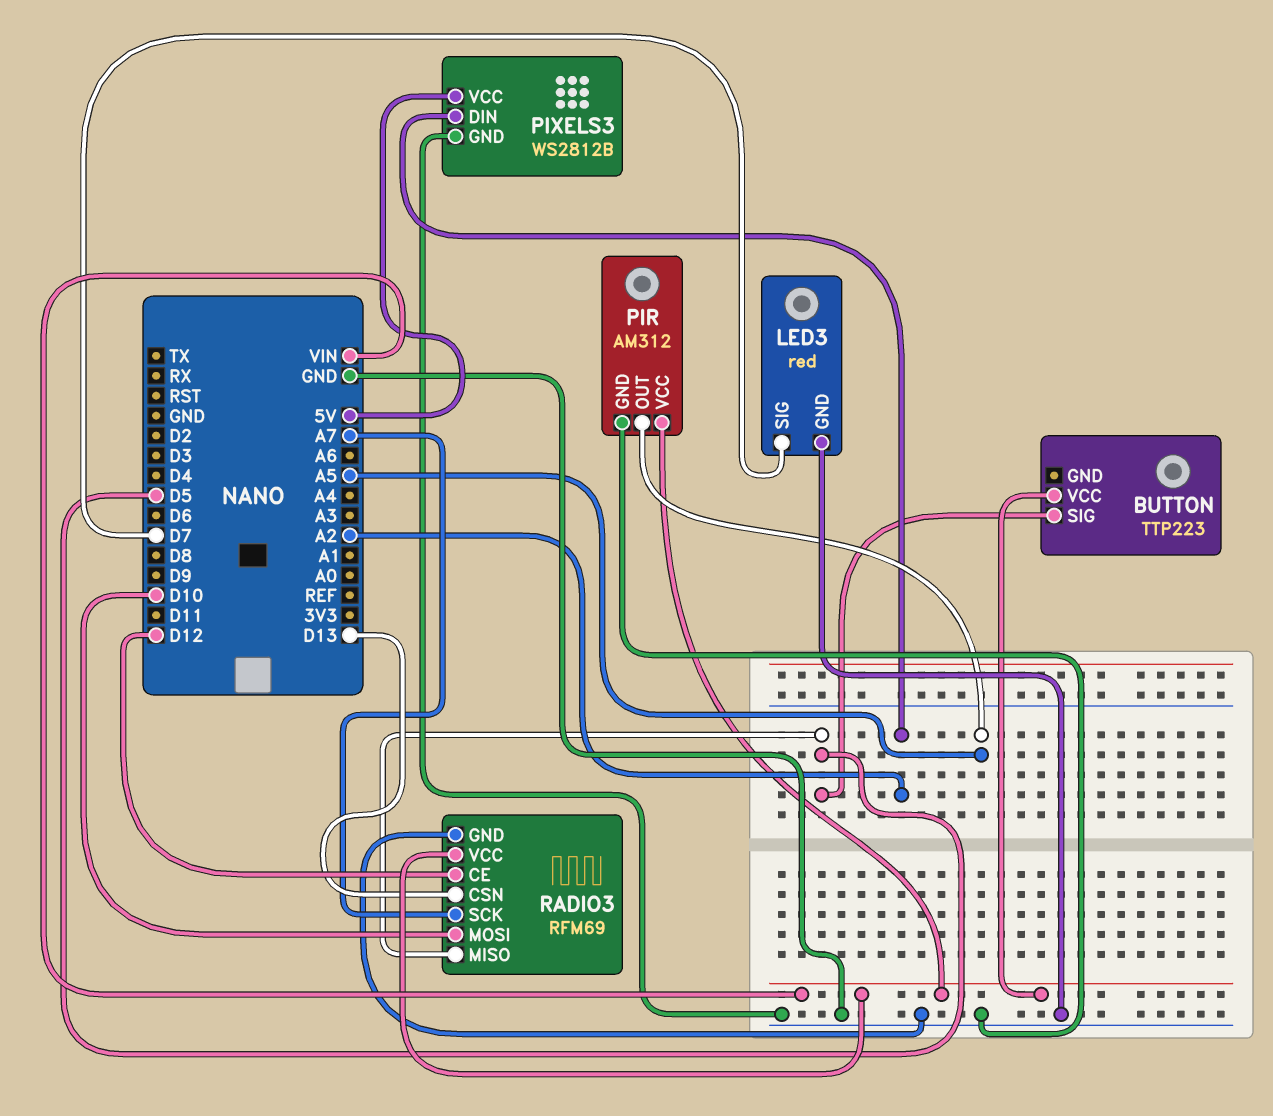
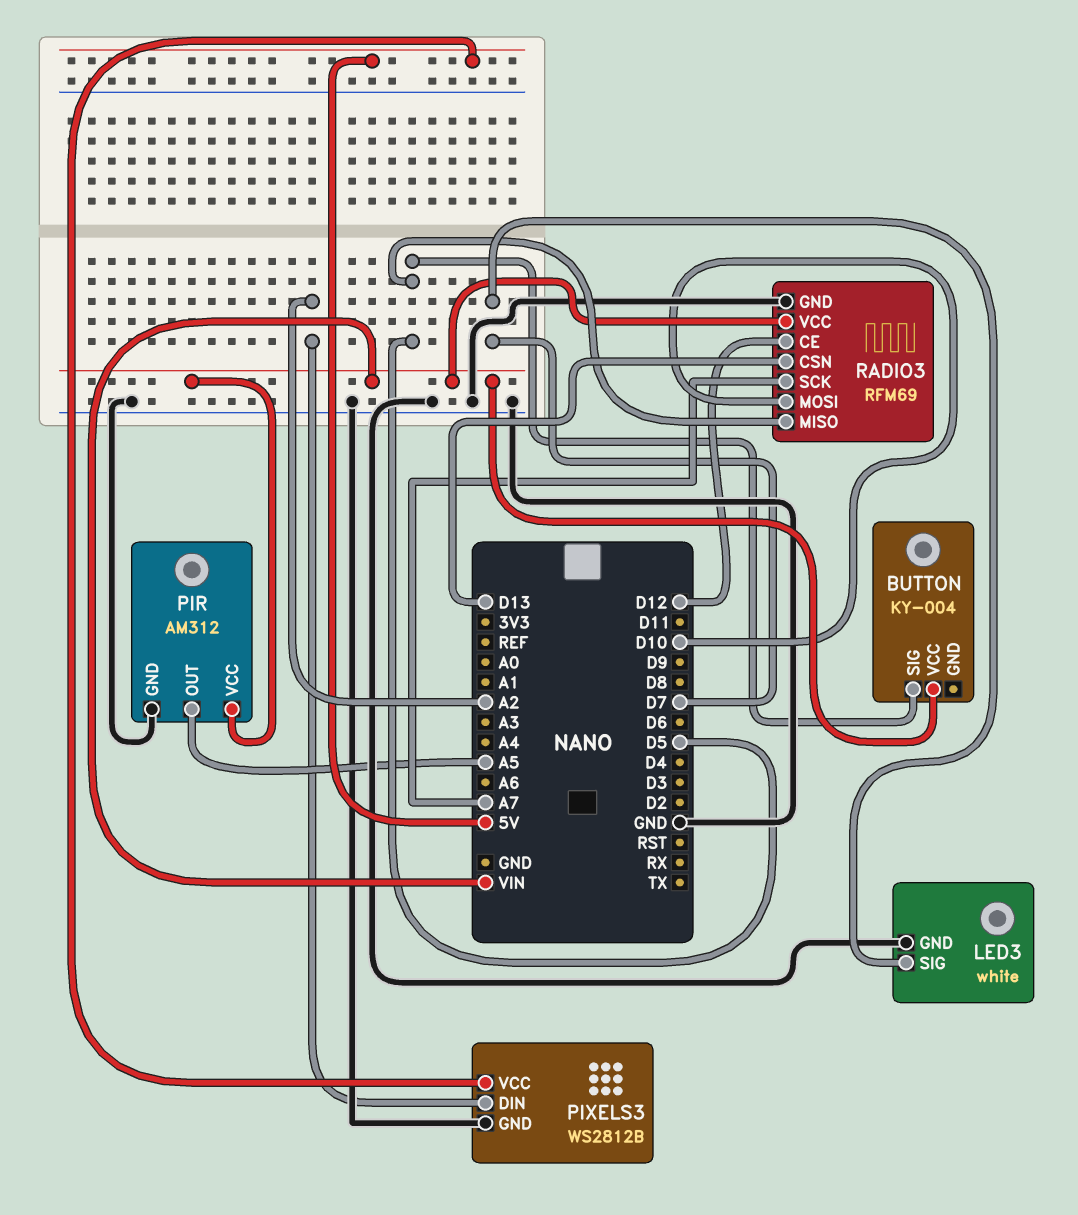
BUTTON: TTP223 -> KY-004
LED3: red -> white

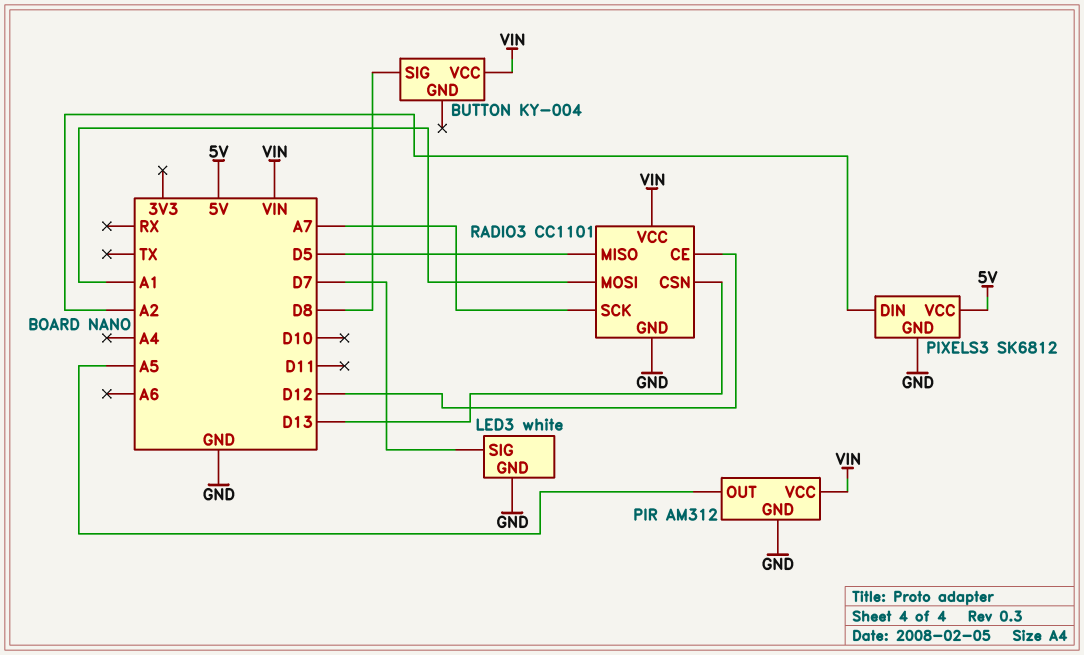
BUTTON pin SIG: D5 -> D8
PIXELS3: WS2812B -> SK6812
RADIO3: RFM69 -> CC1101
RADIO3 pin MOSI: D10 -> A1

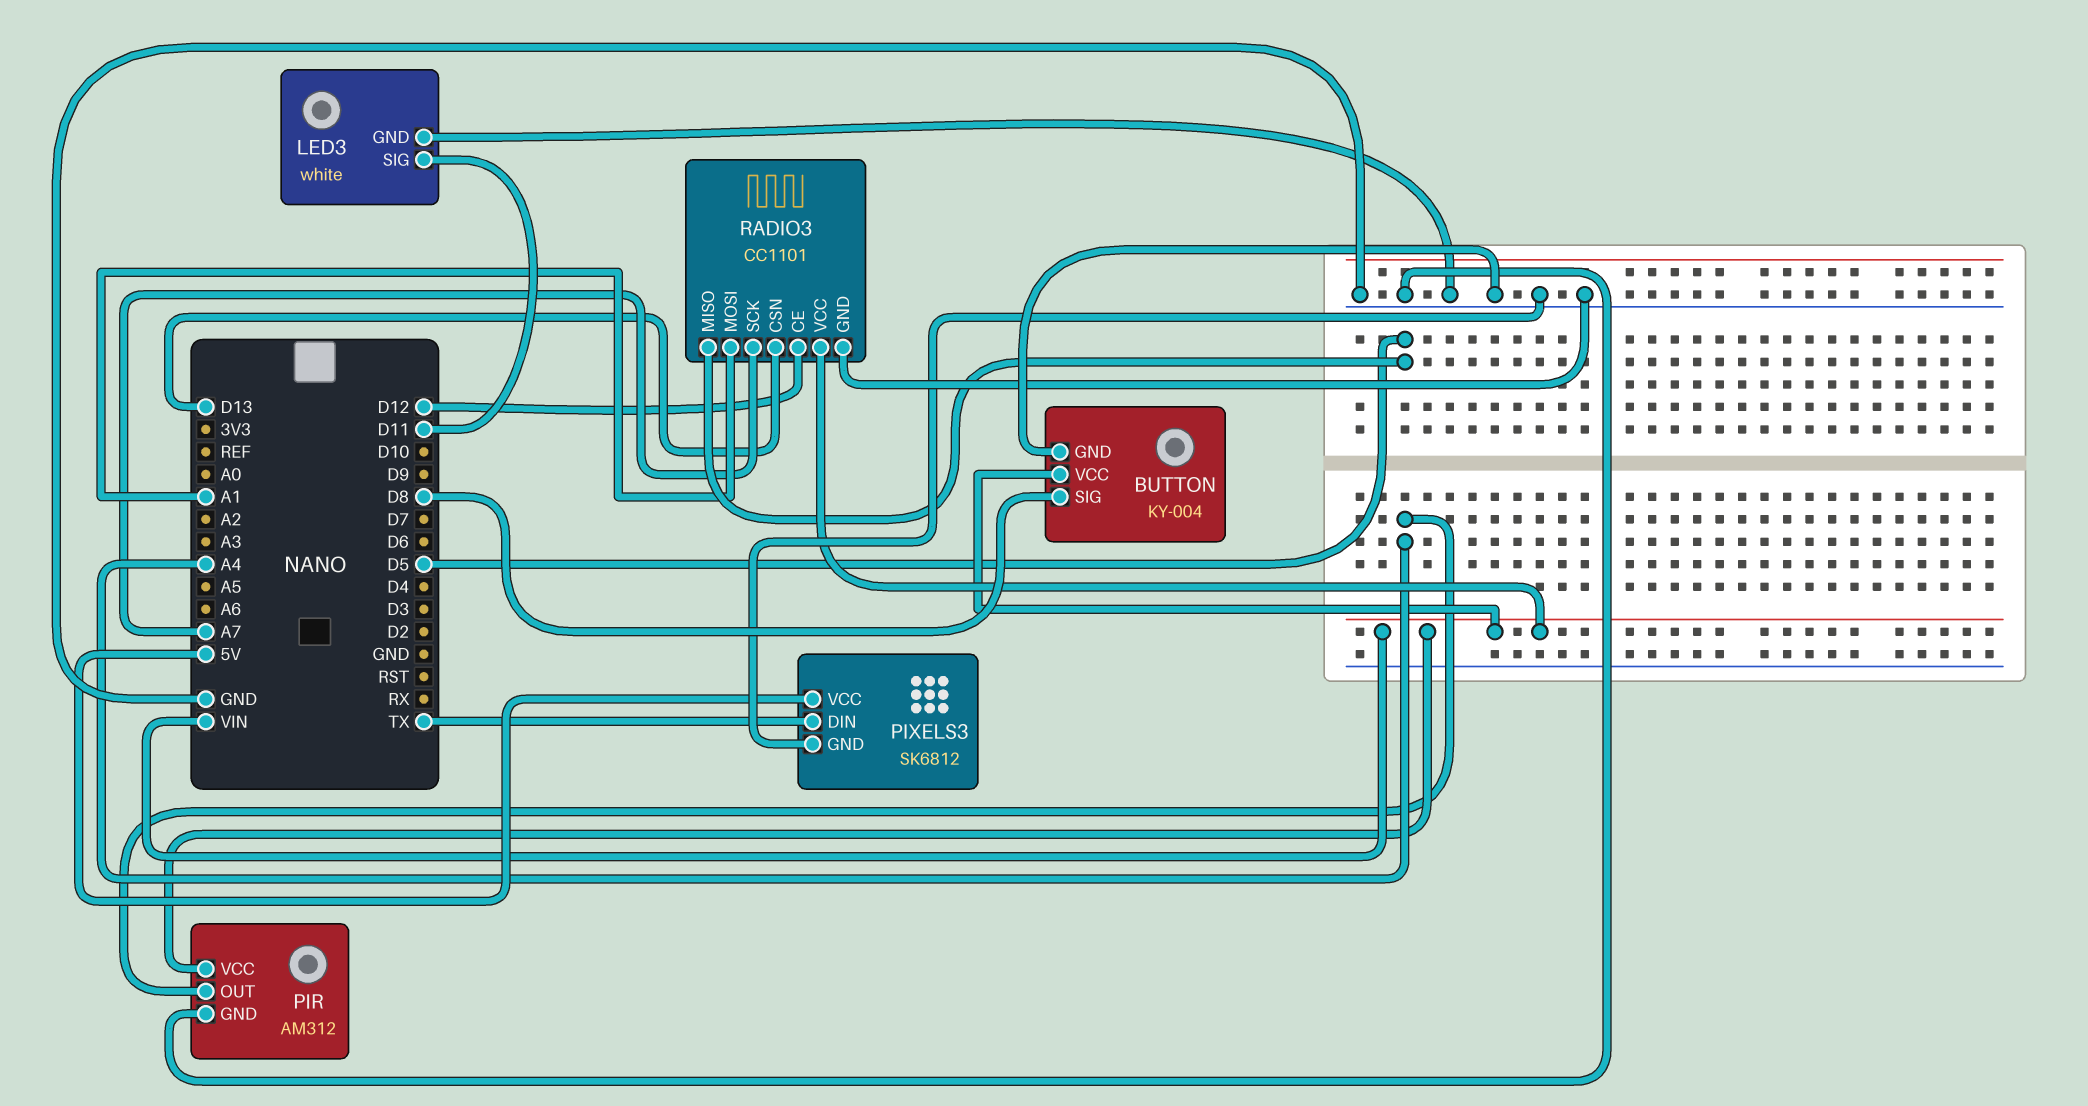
BUTTON pin GND: none -> GND
LED3 pin SIG: D7 -> D11
PIR pin OUT: A5 -> A4
PIXELS3 pin DIN: A2 -> TX

